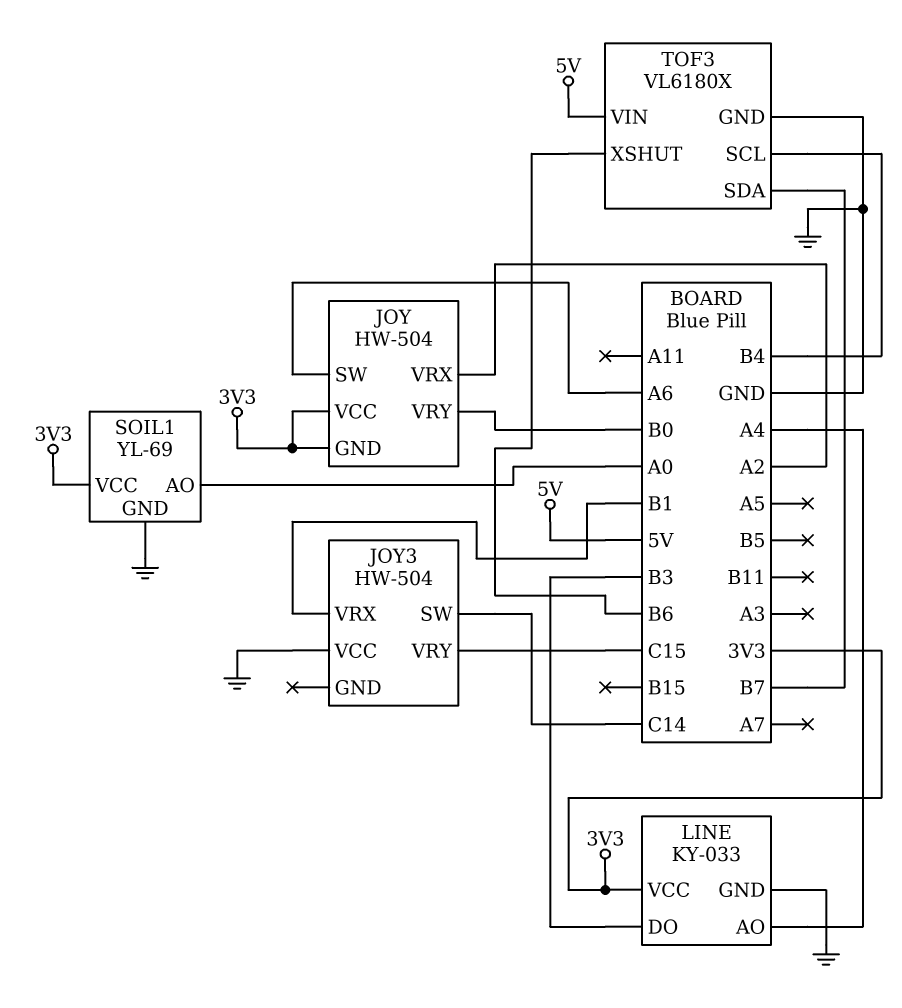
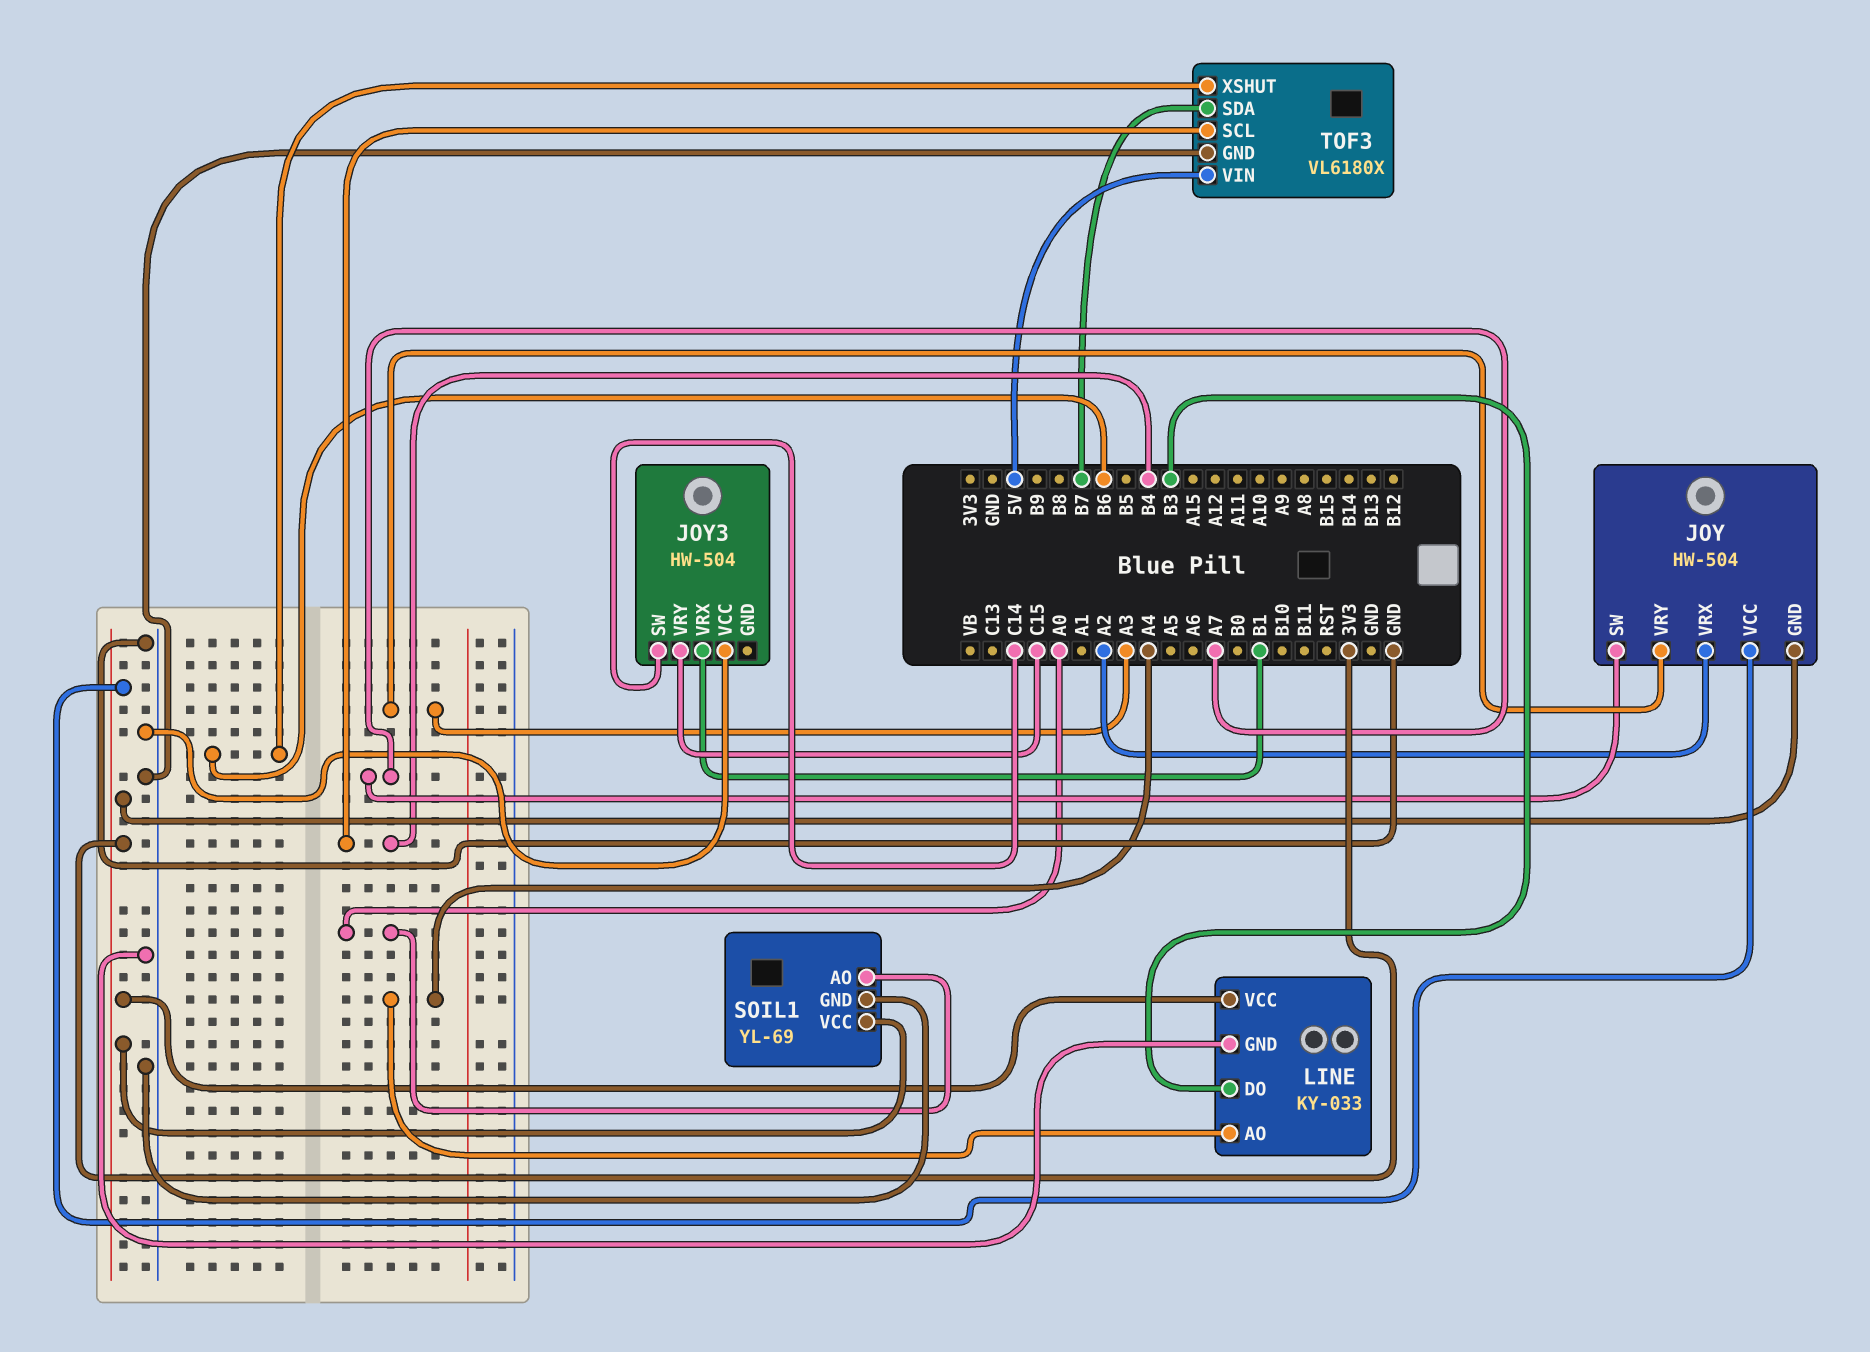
JOY pin SW: A6 -> A7
JOY pin VRY: B0 -> A3

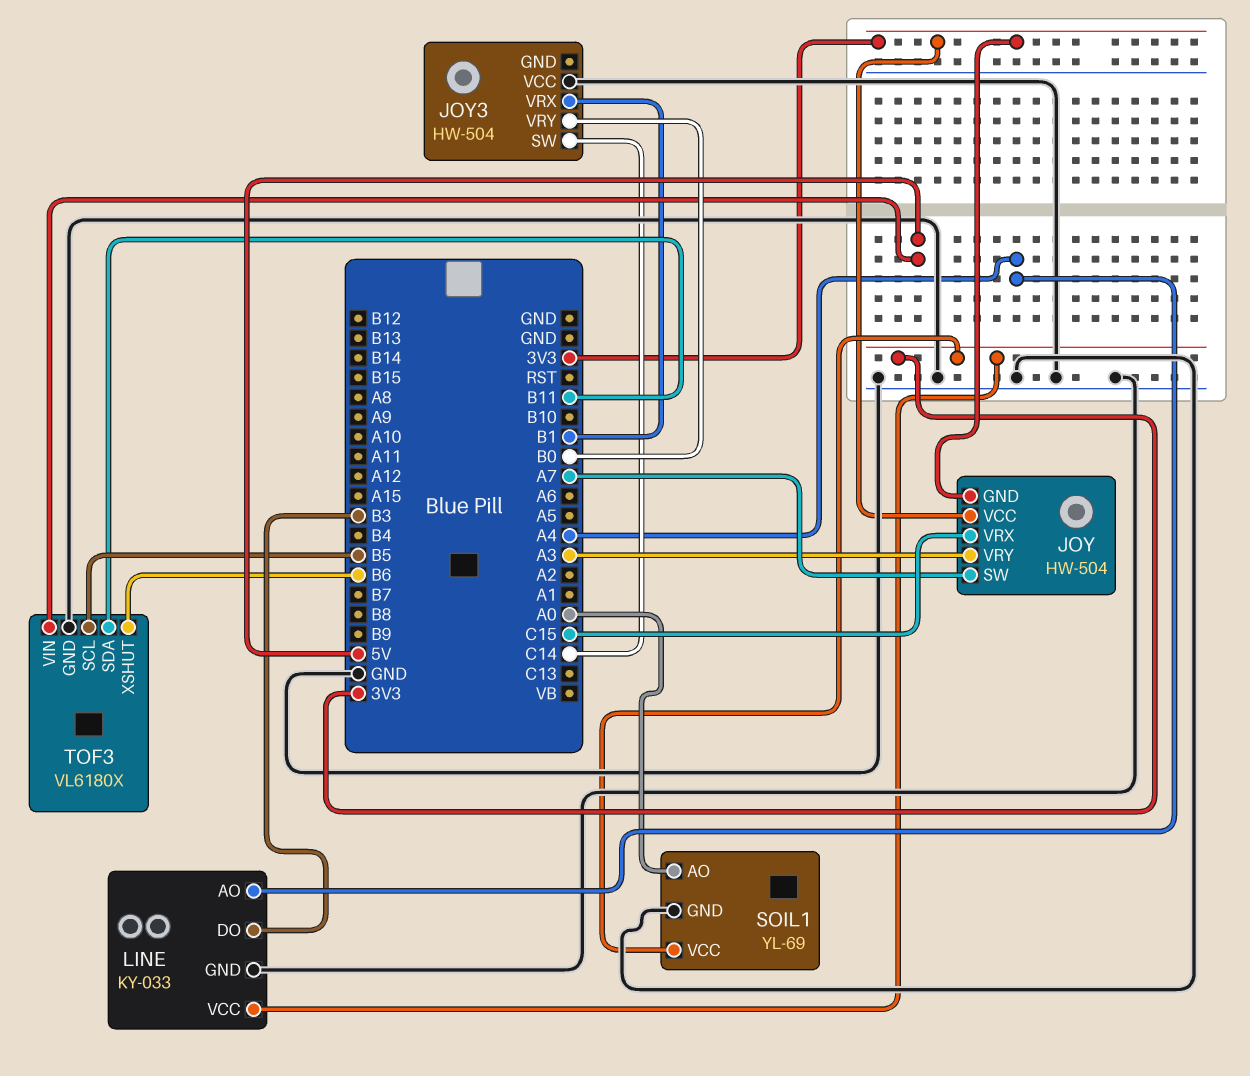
JOY pin VRX: A2 -> C15
JOY3 pin VRY: C15 -> B0
TOF3 pin SCL: B4 -> B5
TOF3 pin SDA: B7 -> B11

